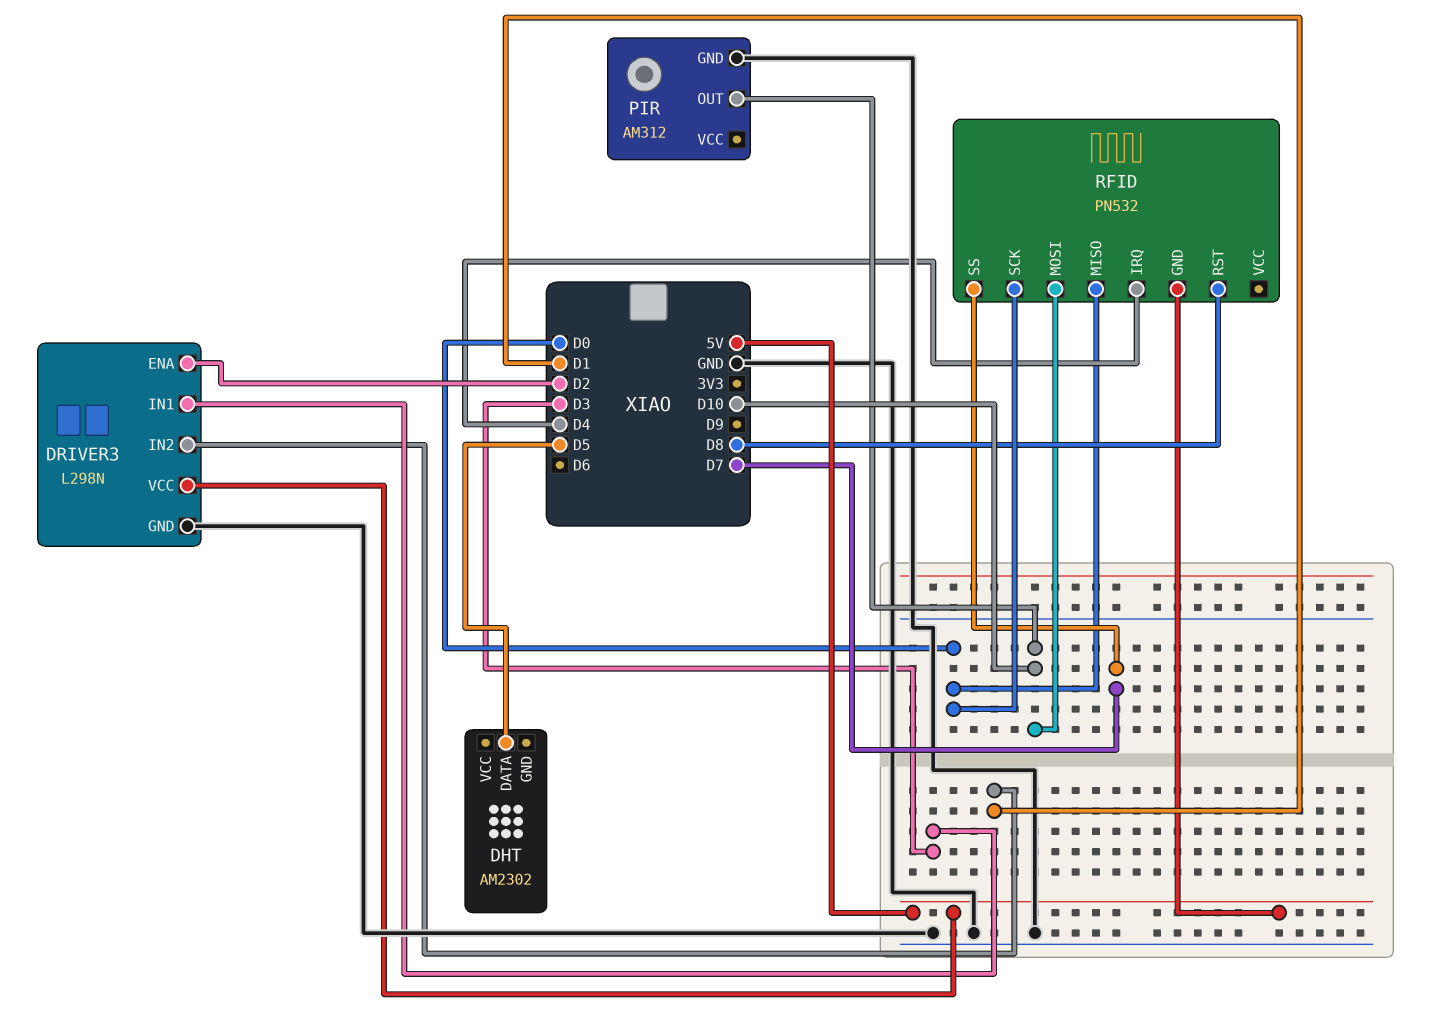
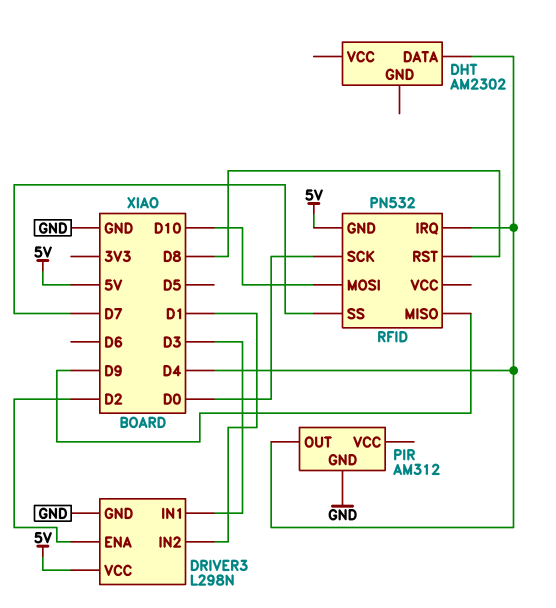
DHT pin DATA: D5 -> D4
PIR pin OUT: D10 -> D4
RFID pin MISO: D0 -> D9

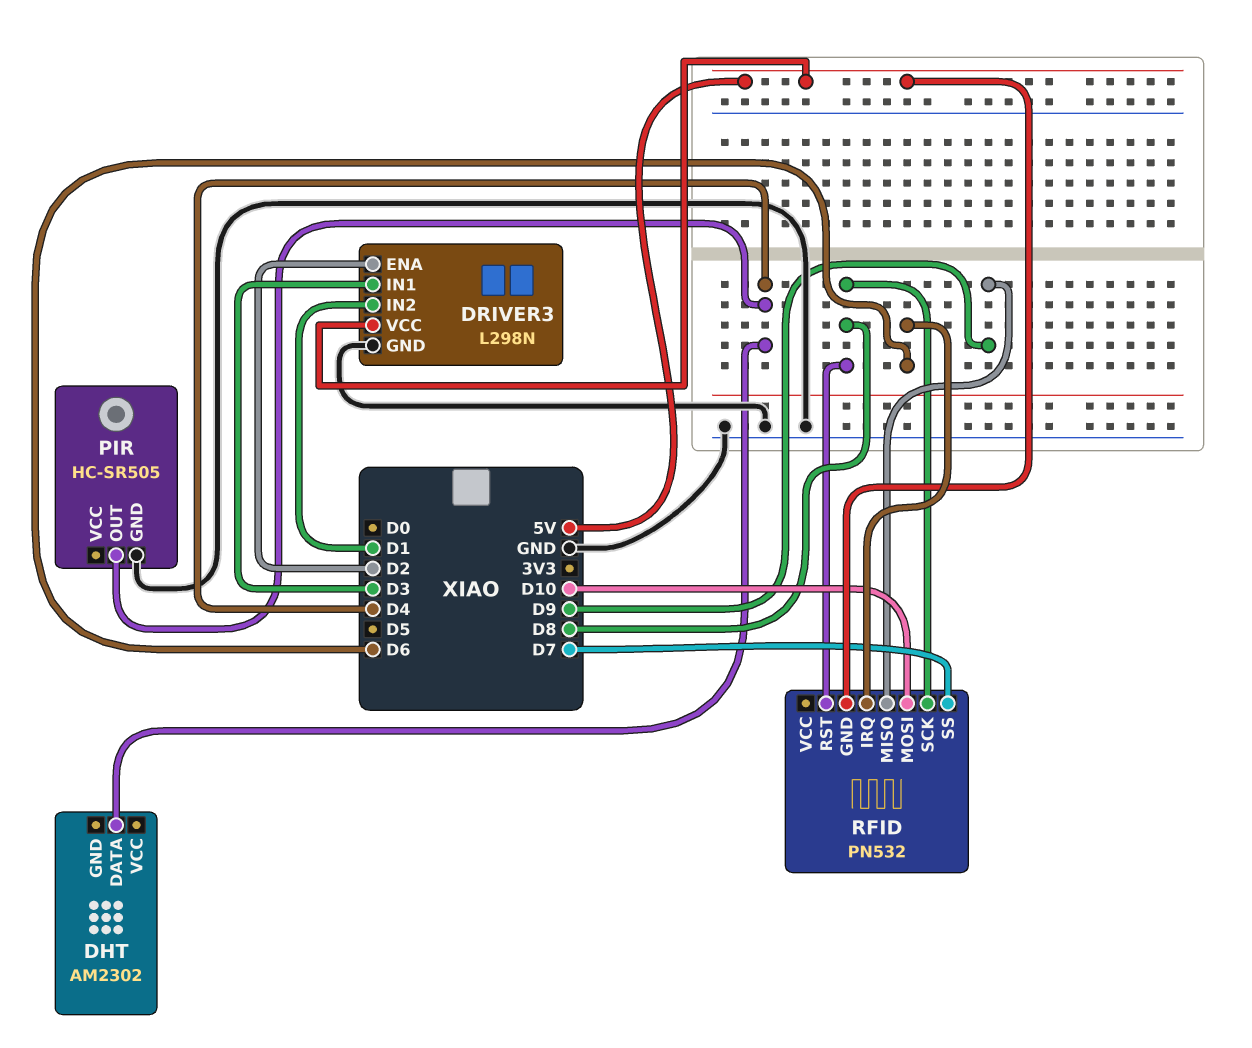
PIR: AM312 -> HC-SR505
RFID pin IRQ: D4 -> D6
RFID pin SCK: D0 -> D8

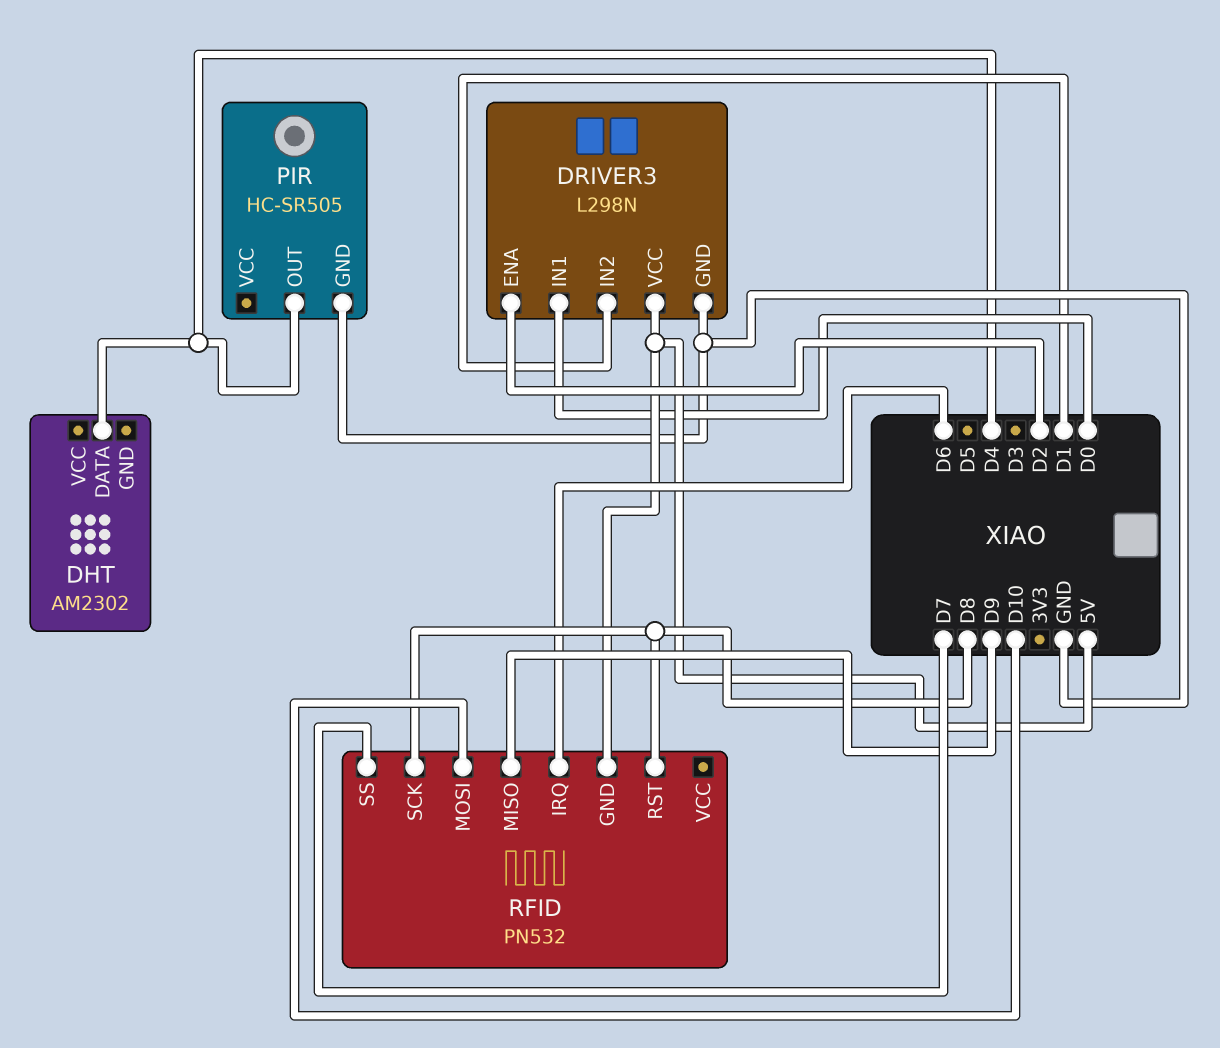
DRIVER3 pin IN1: D3 -> D0

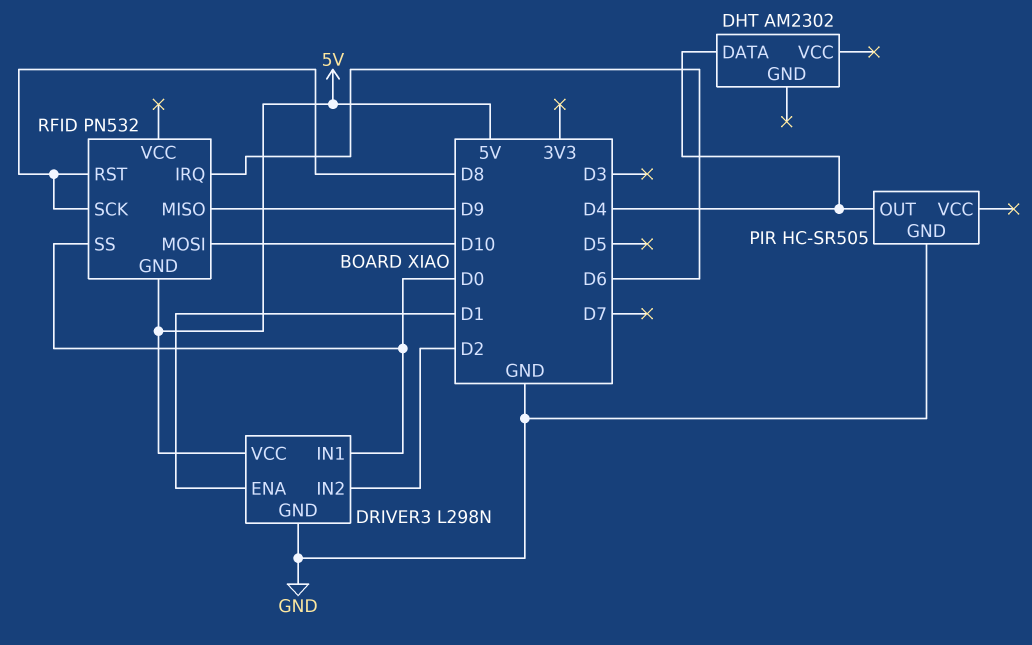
DRIVER3 pin ENA: D2 -> D1
DRIVER3 pin IN2: D1 -> D2
RFID pin SS: D7 -> D0

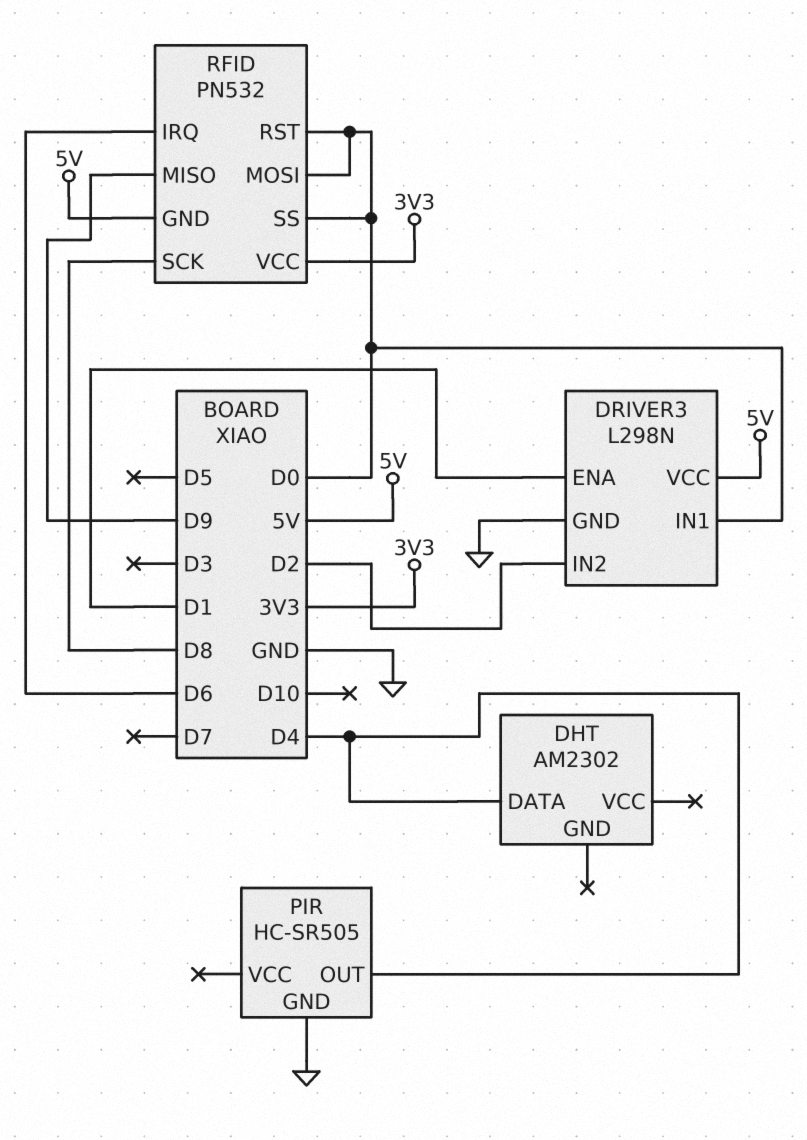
RFID pin MOSI: D10 -> D0
RFID pin RST: D8 -> D0
RFID pin VCC: none -> 3V3

